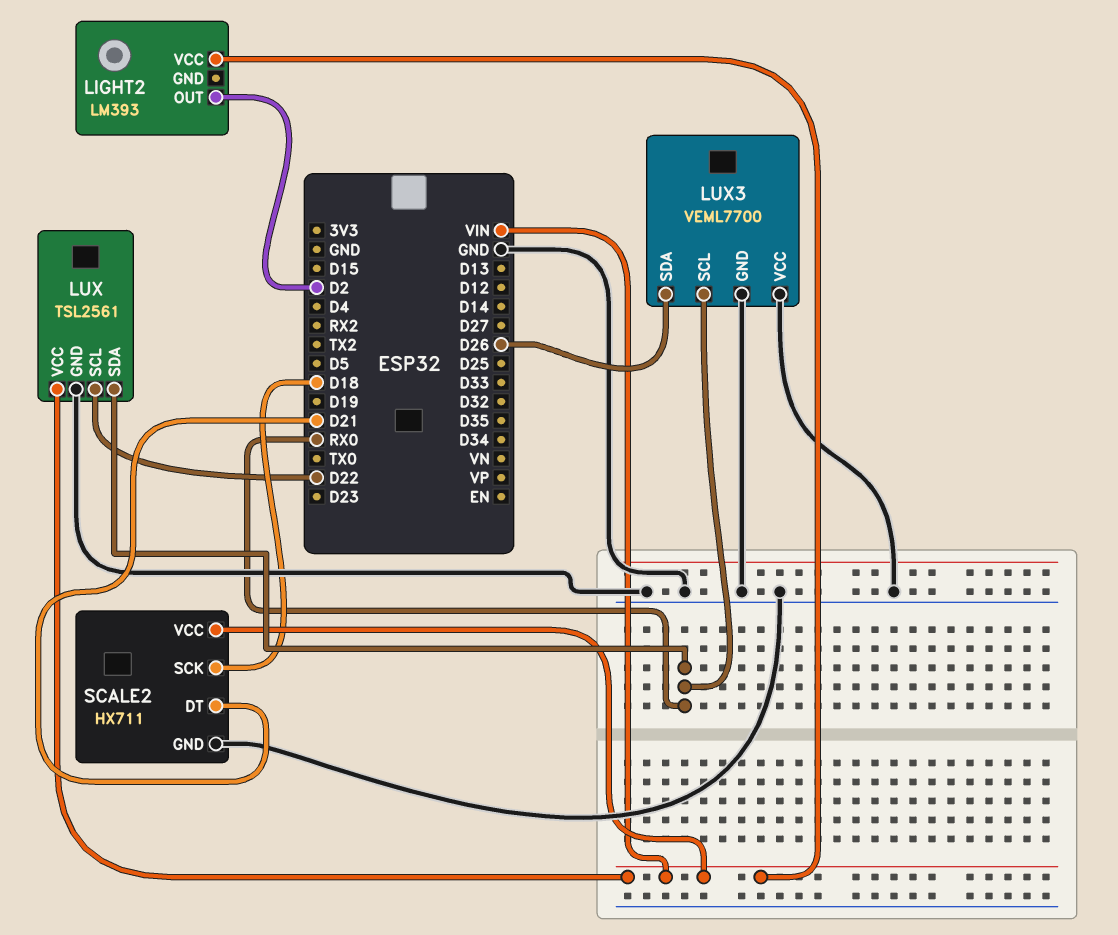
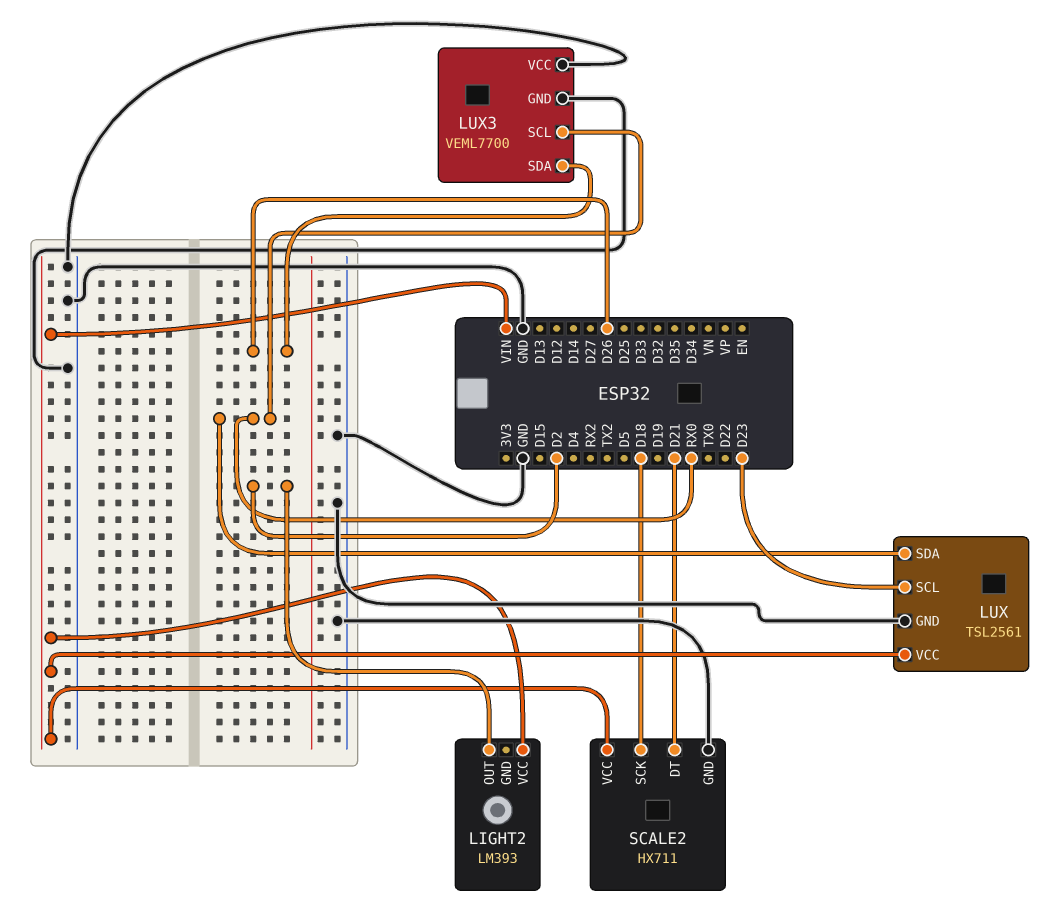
LUX pin SCL: D22 -> D23

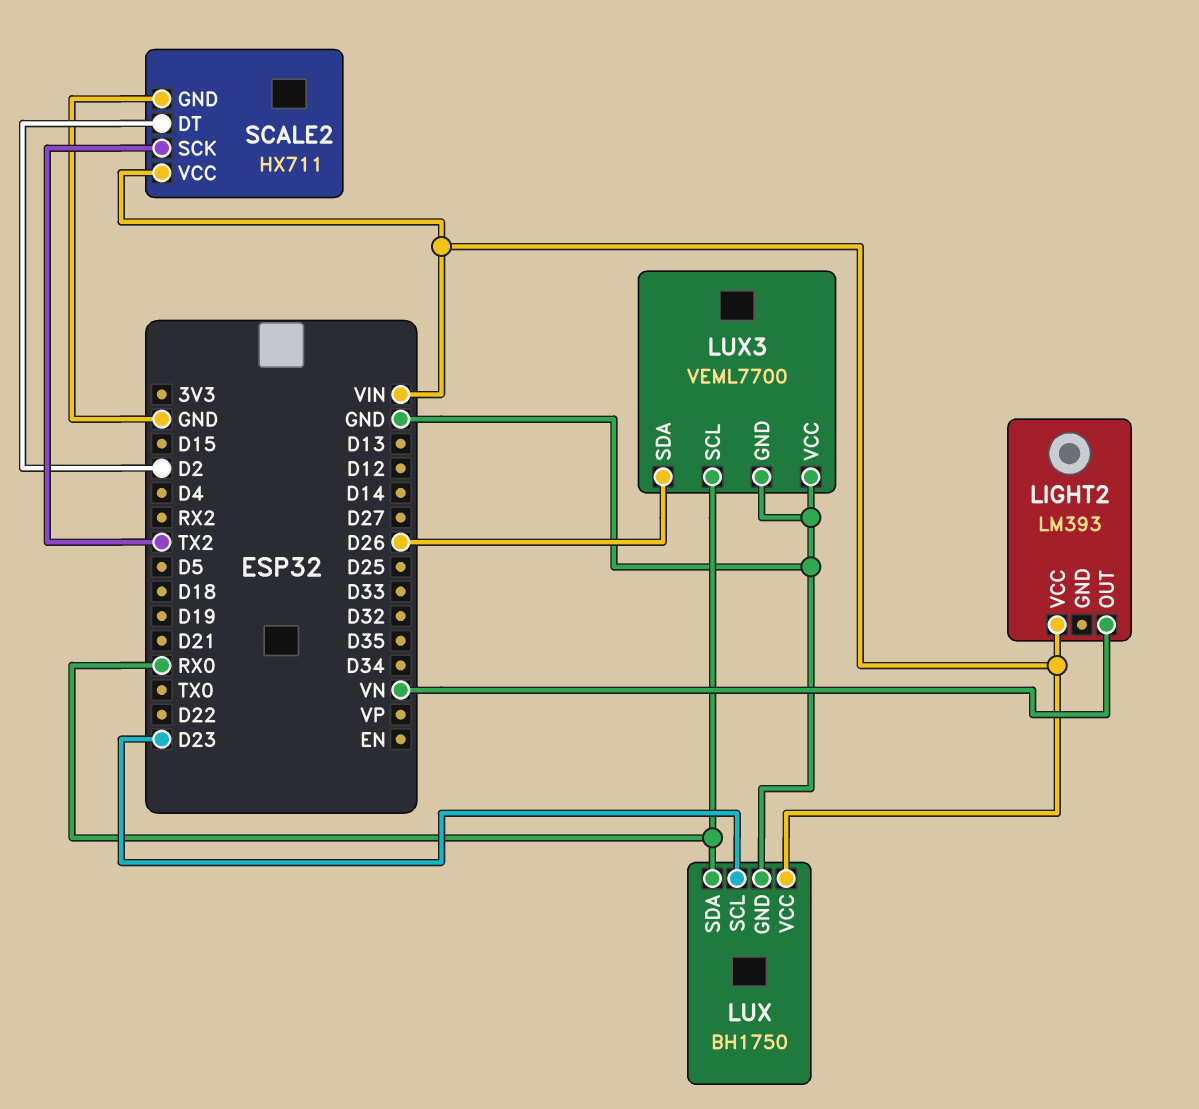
LIGHT2 pin OUT: D2 -> VN
LUX: TSL2561 -> BH1750
SCALE2 pin DT: D21 -> D2
SCALE2 pin SCK: D18 -> TX2

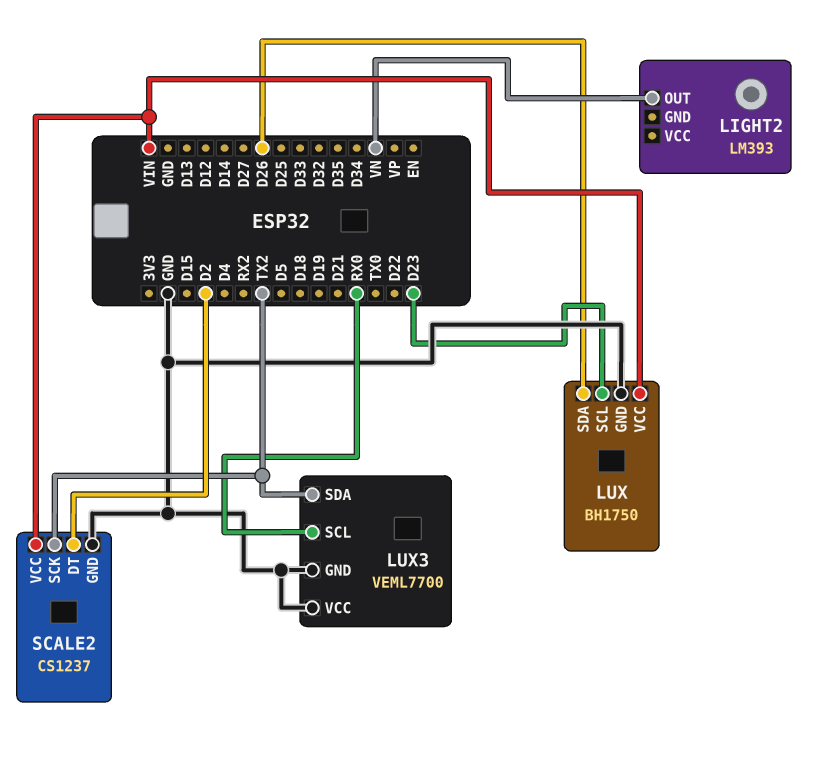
LIGHT2 pin VCC: VIN -> none
LUX pin SDA: RX0 -> D26
LUX3 pin SDA: D26 -> TX2
SCALE2: HX711 -> CS1237

